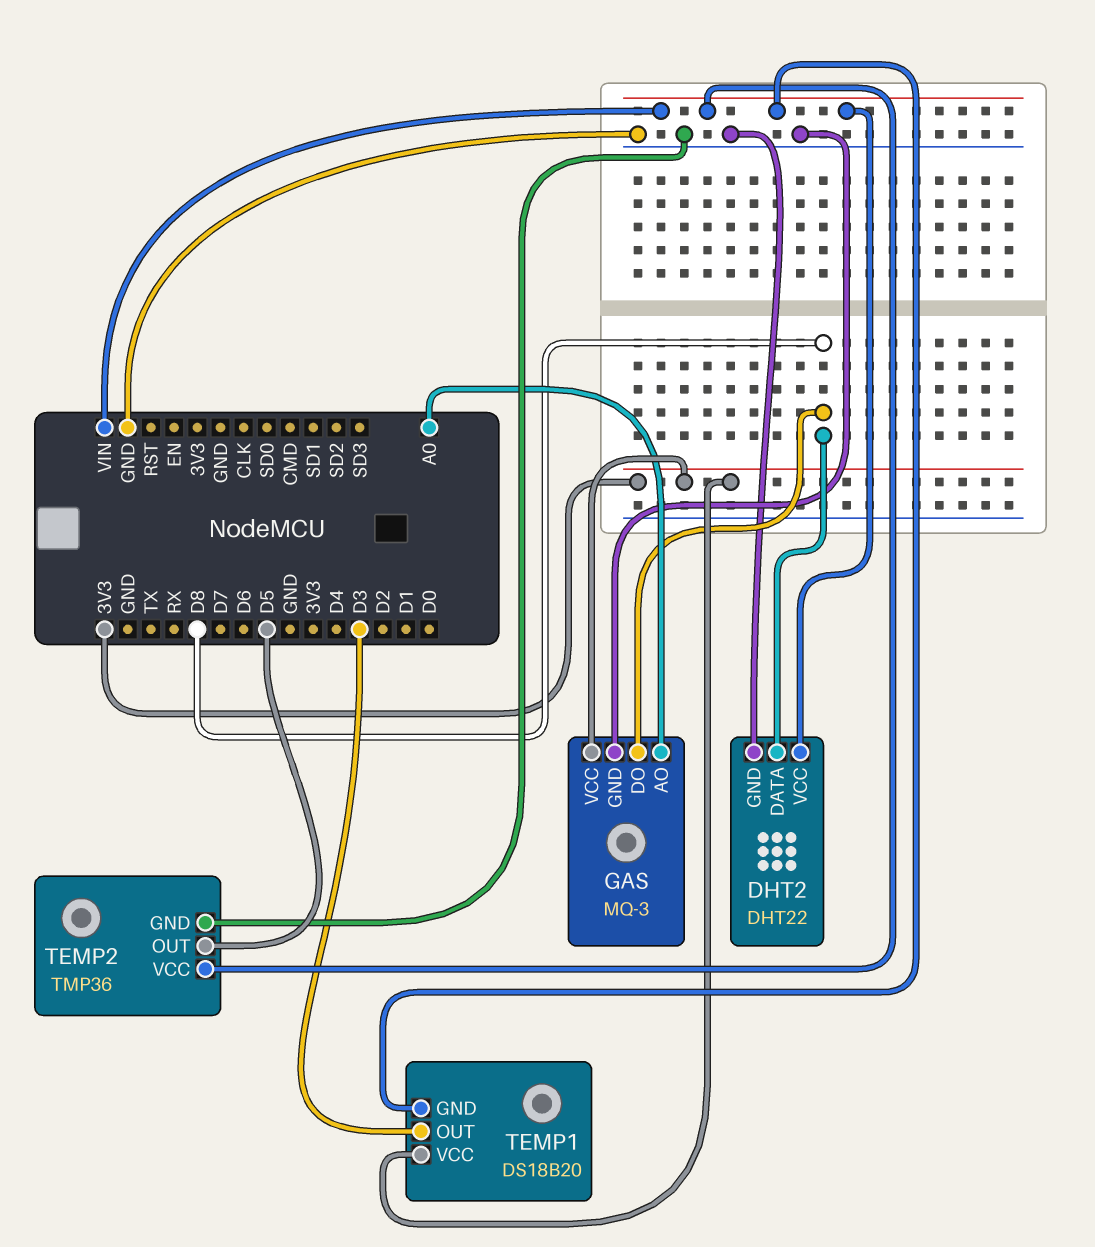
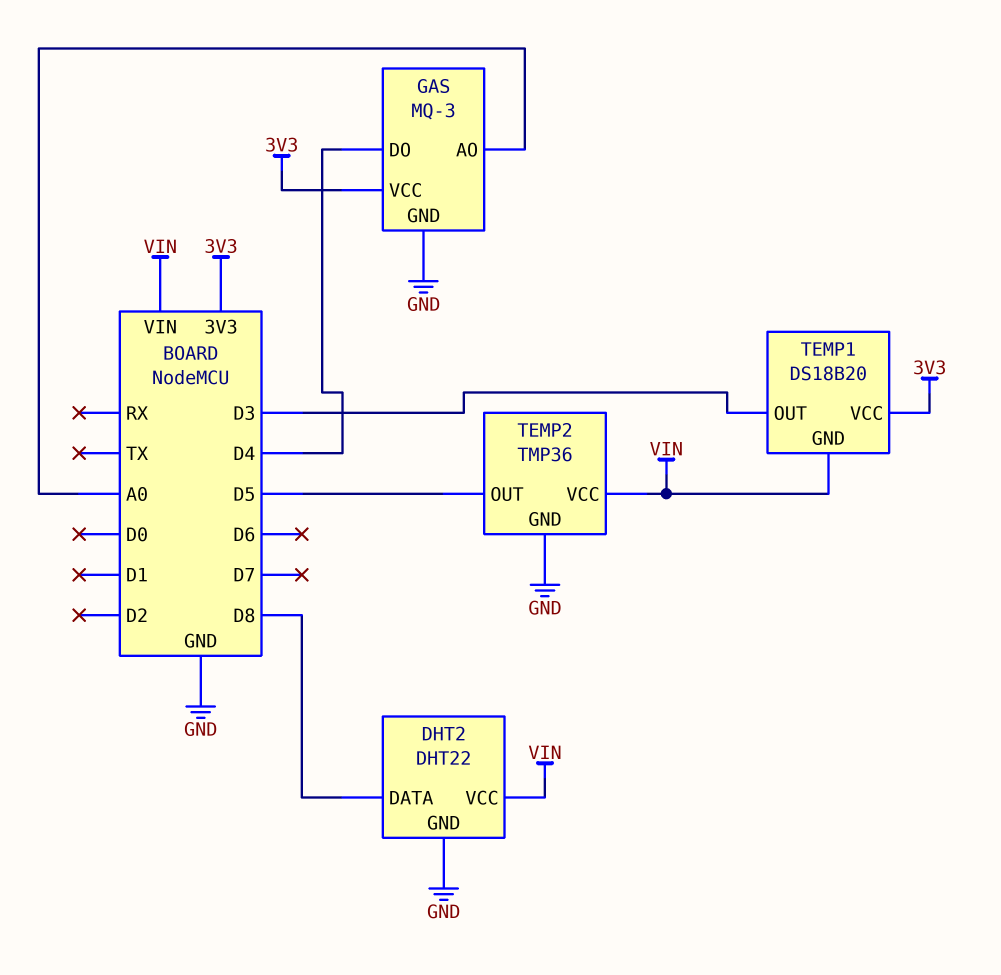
GAS pin DO: D8 -> D4

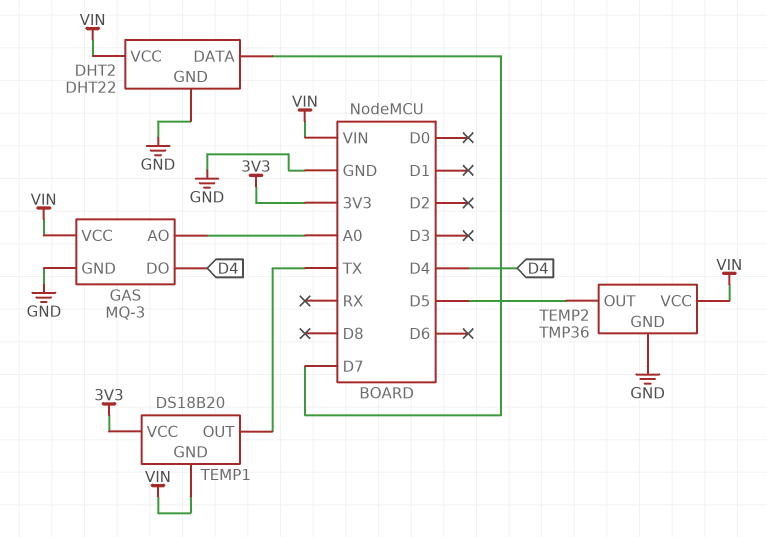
DHT2 pin DATA: D8 -> D7
GAS pin VCC: 3V3 -> VIN
TEMP1 pin OUT: D3 -> TX

